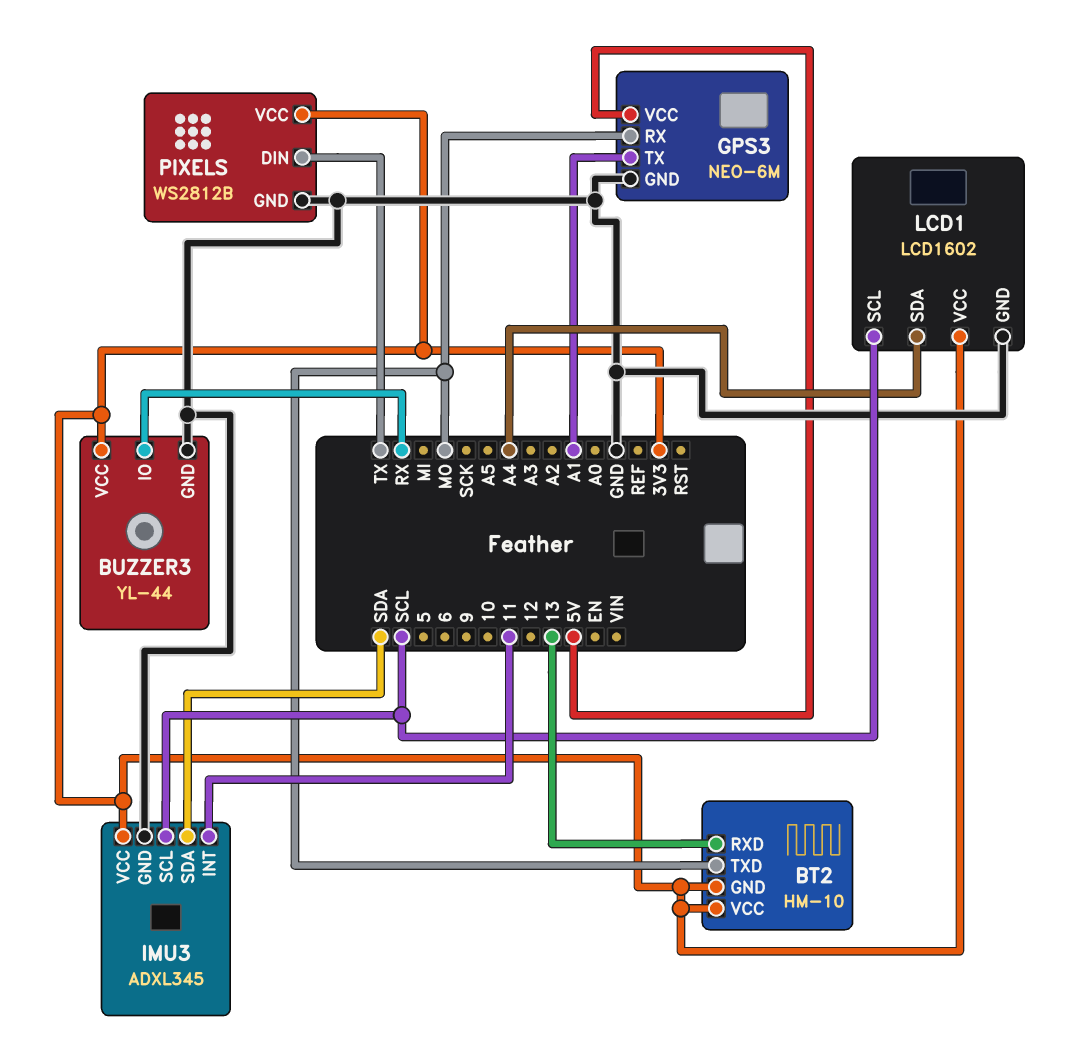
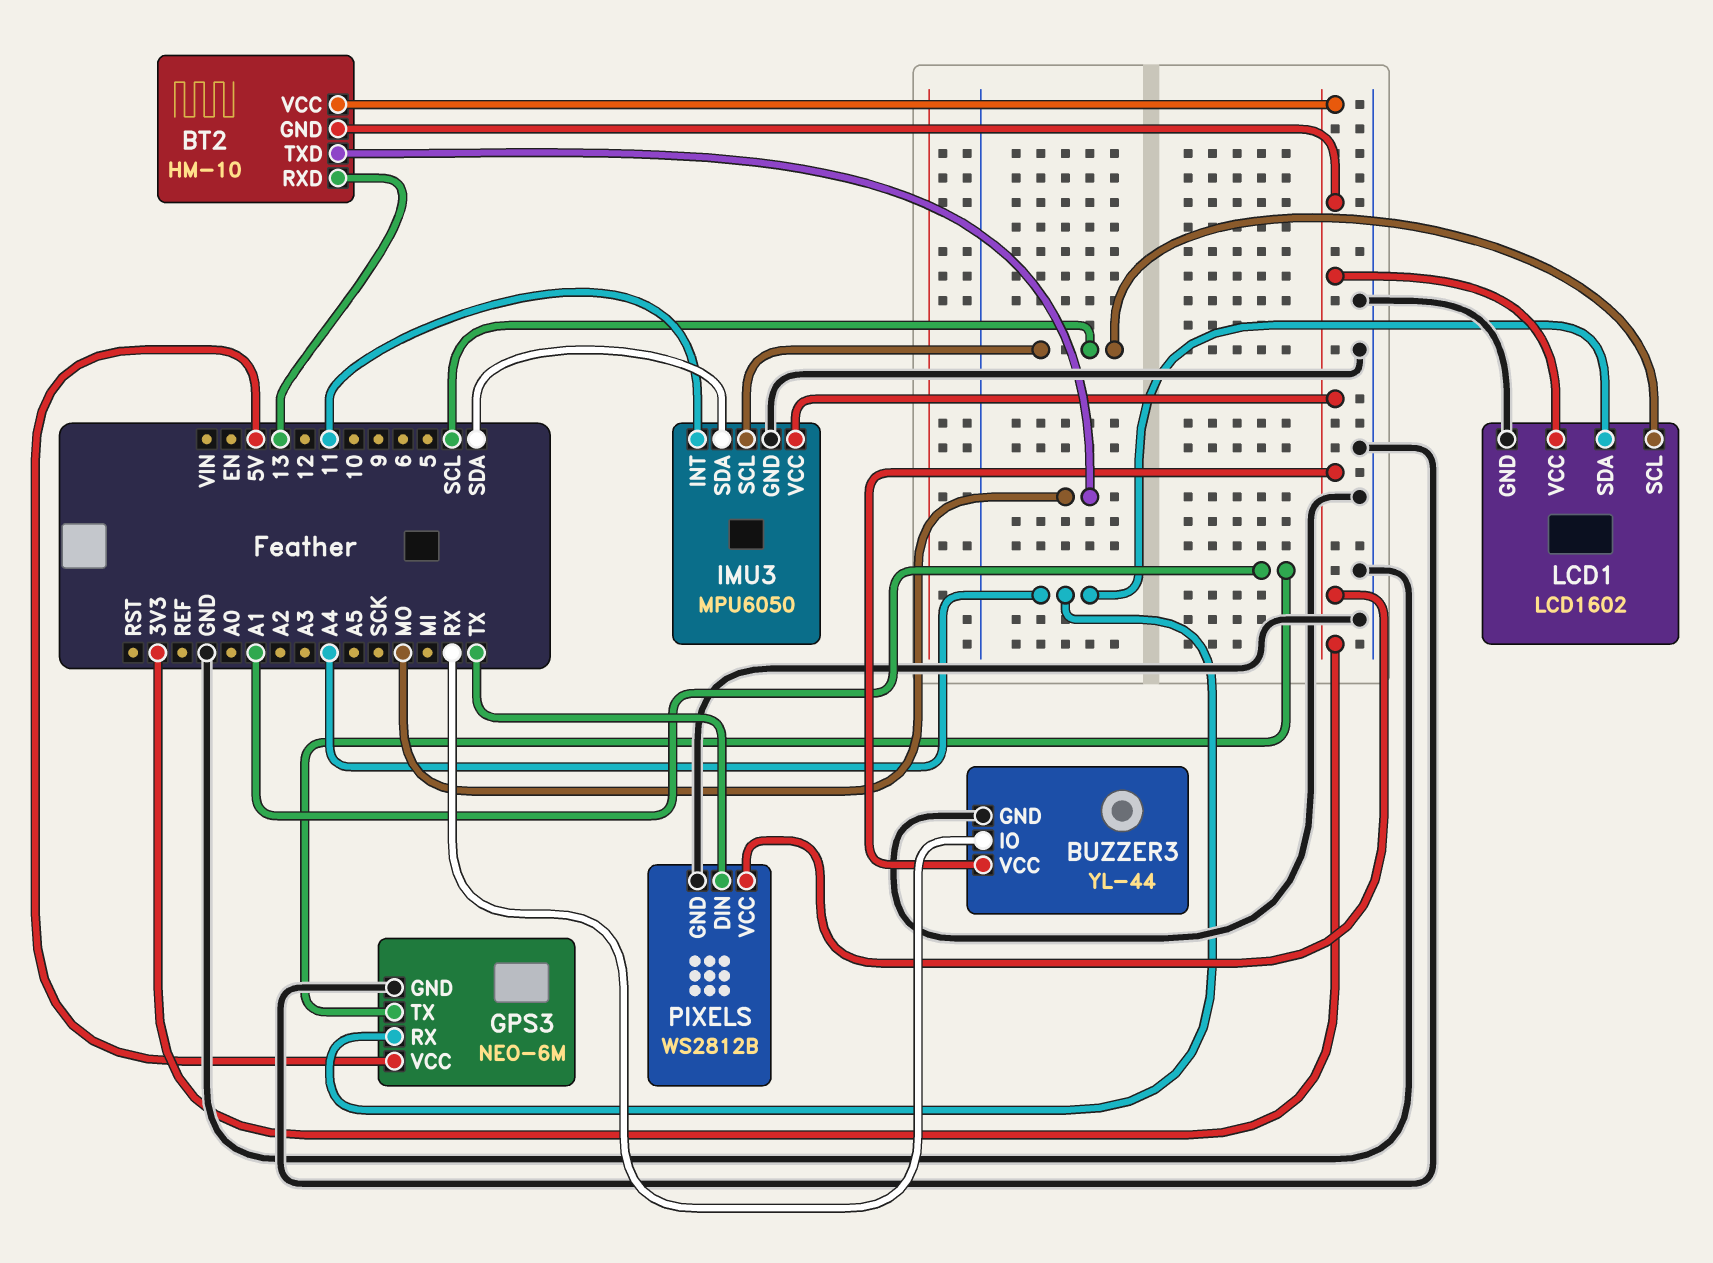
GPS3 pin RX: MO -> A4
IMU3: ADXL345 -> MPU6050

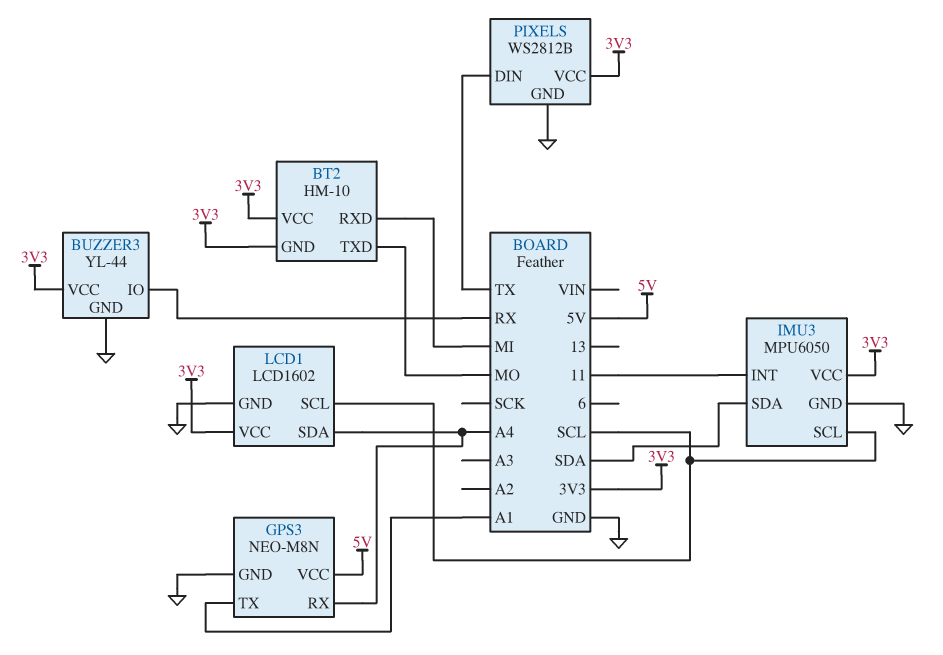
BT2 pin RXD: 13 -> MI
GPS3: NEO-6M -> NEO-M8N

